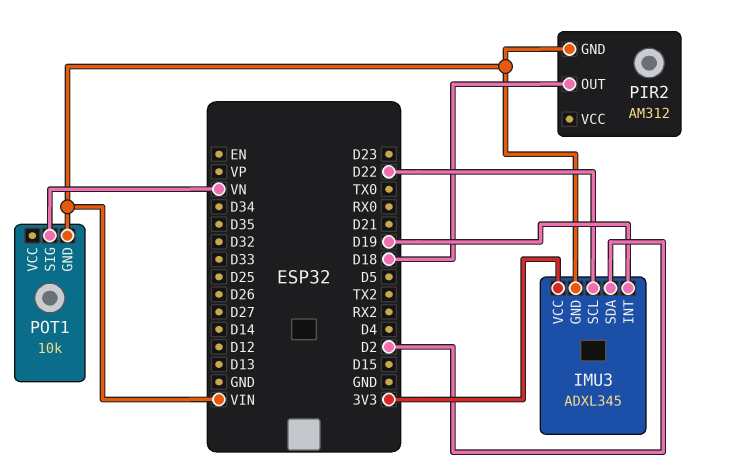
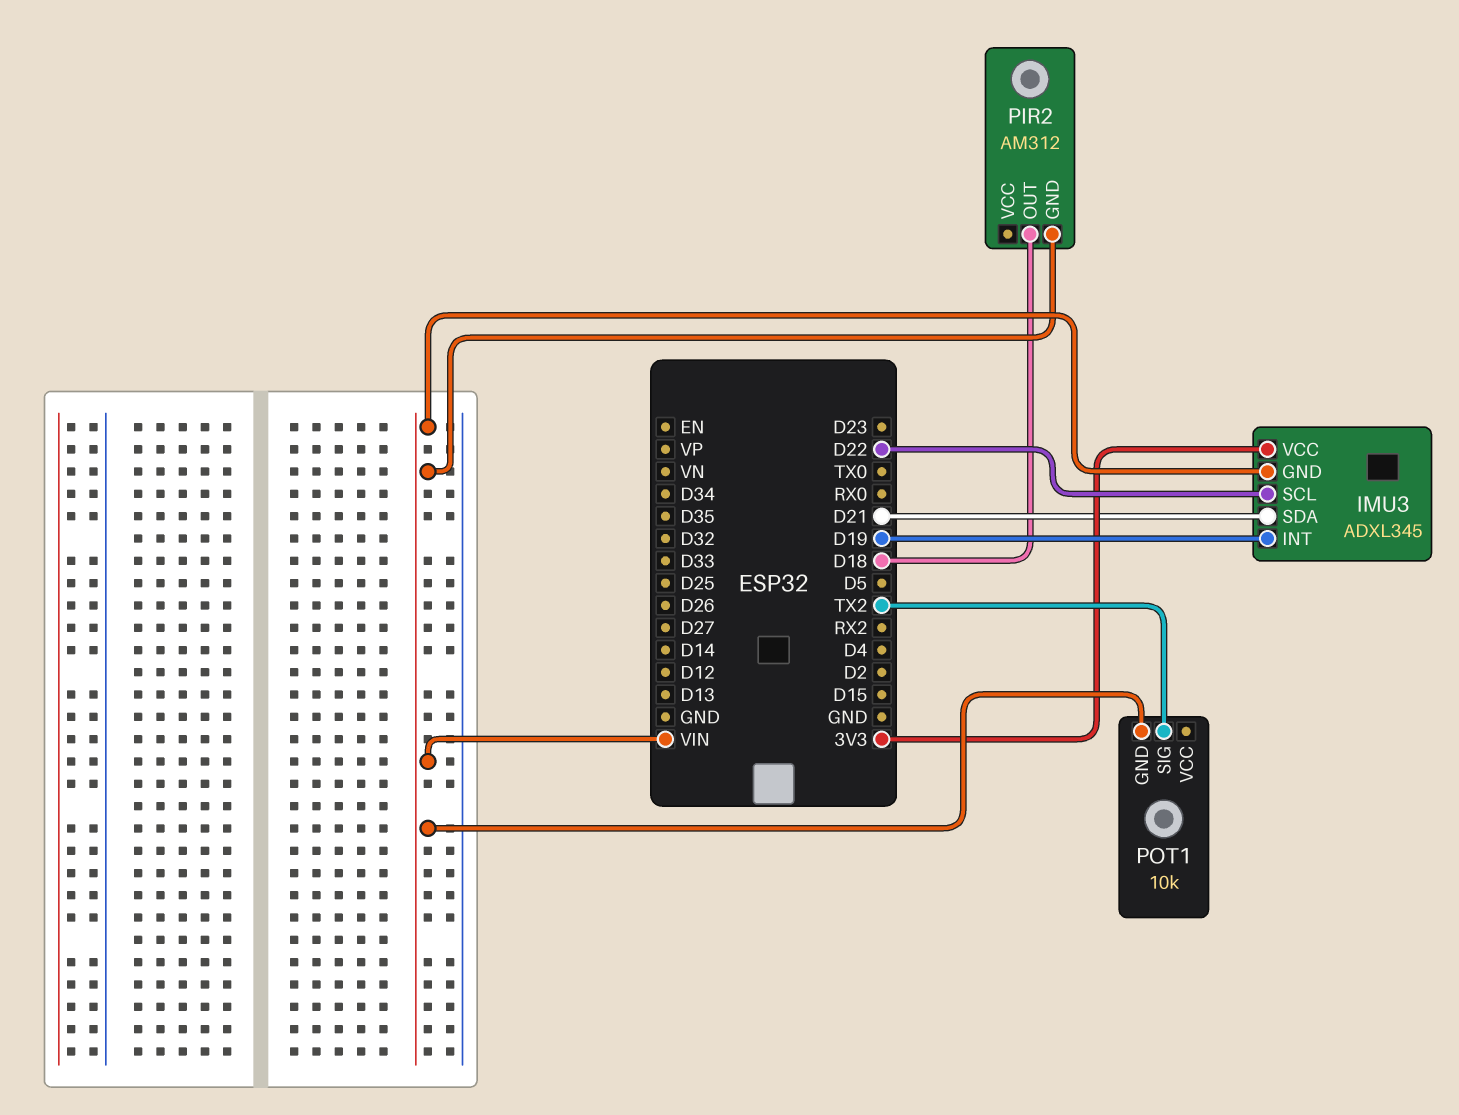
IMU3 pin SDA: D2 -> D21
POT1 pin SIG: VN -> TX2

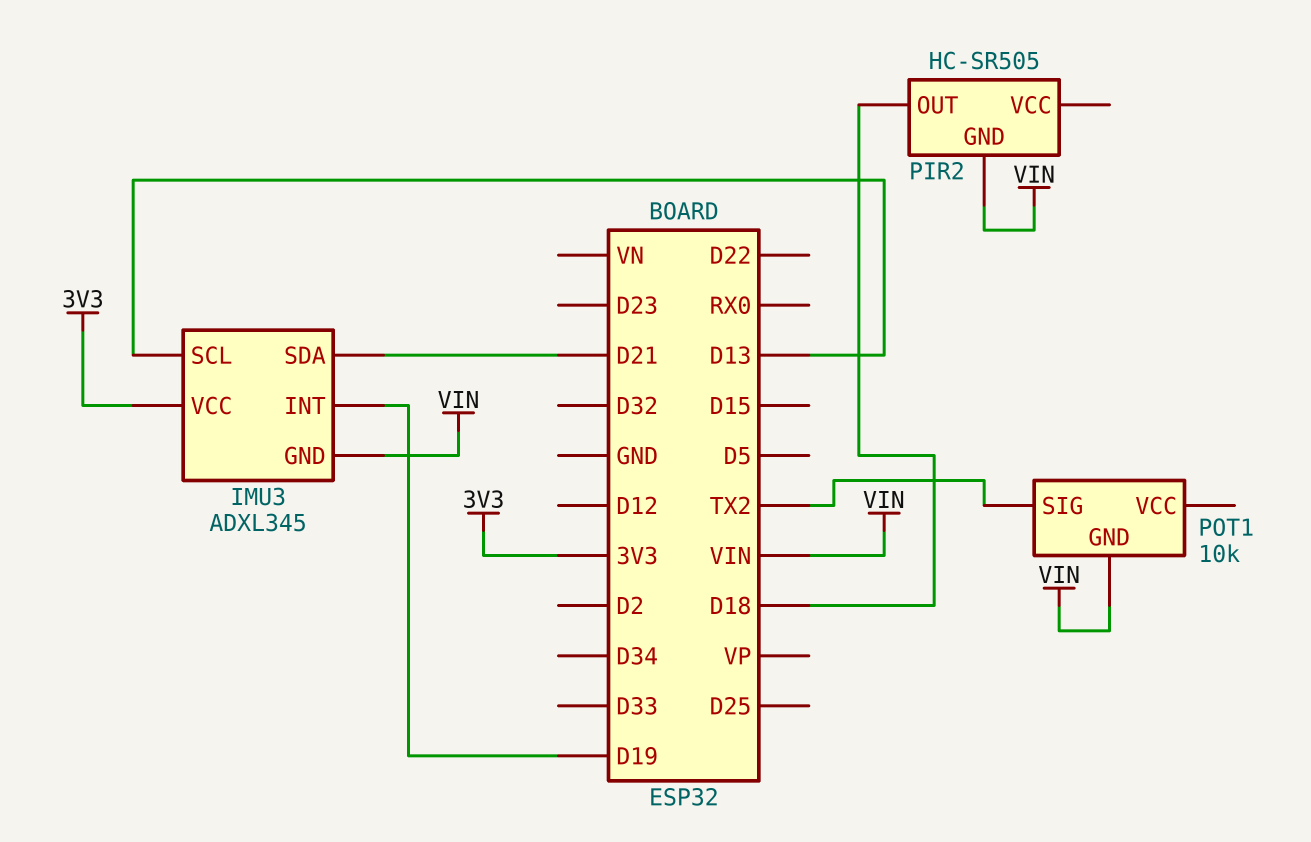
IMU3 pin SCL: D22 -> D13
PIR2: AM312 -> HC-SR505

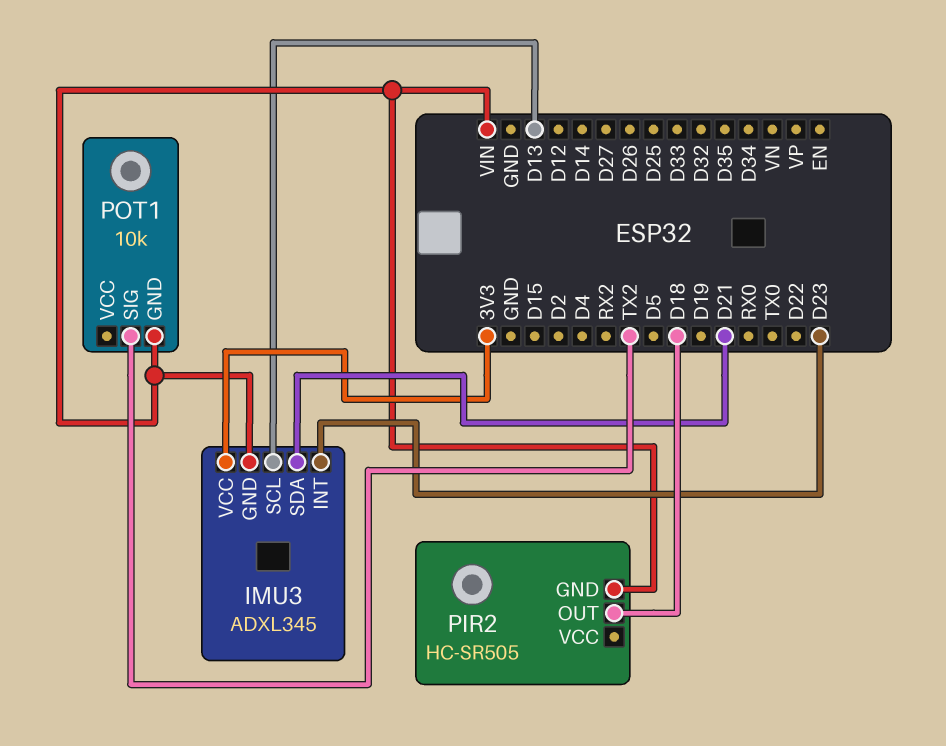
IMU3 pin INT: D19 -> D23

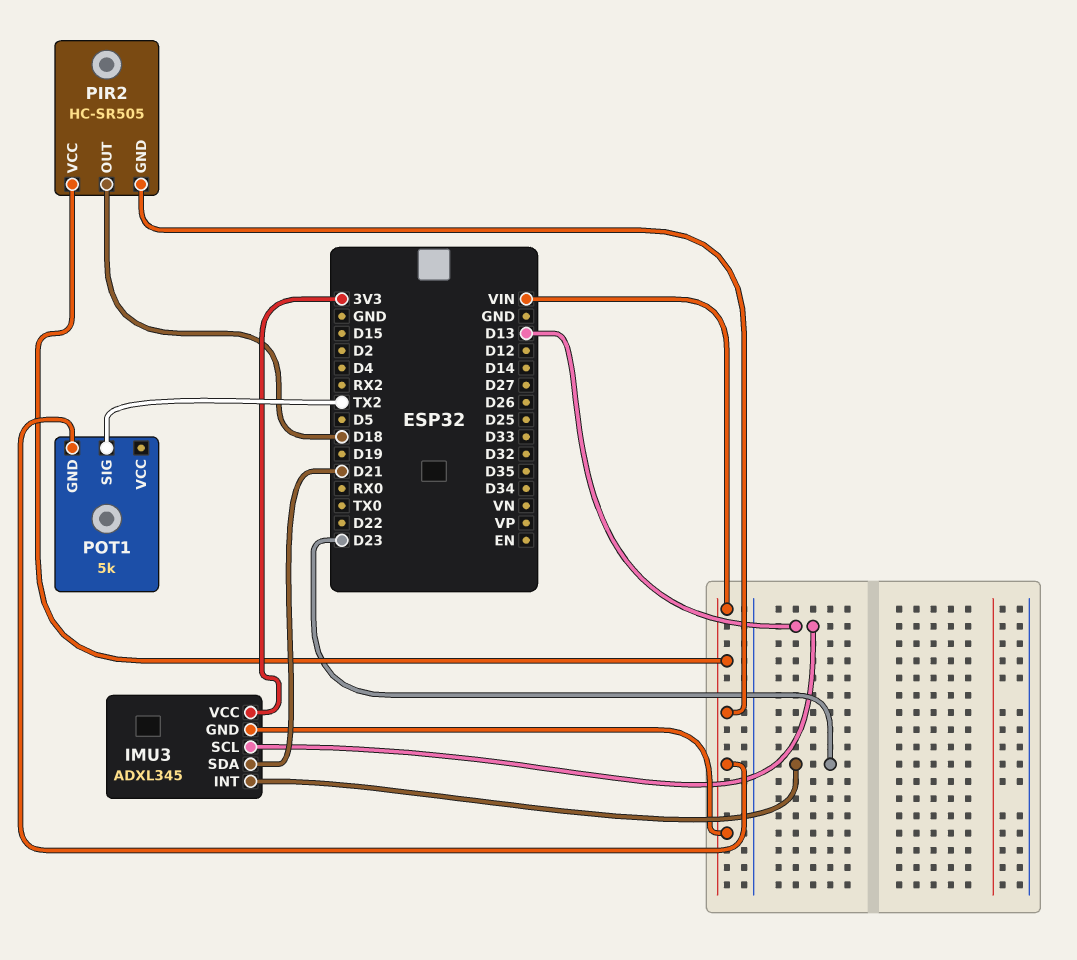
PIR2 pin VCC: none -> VIN
POT1: 10k -> 5k

